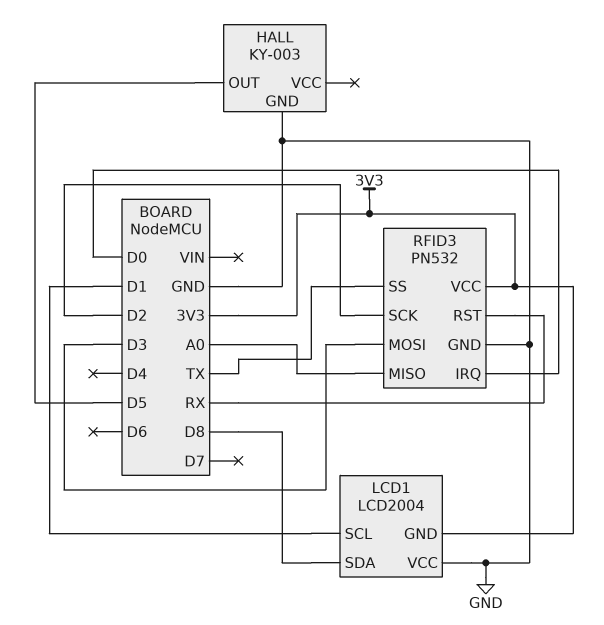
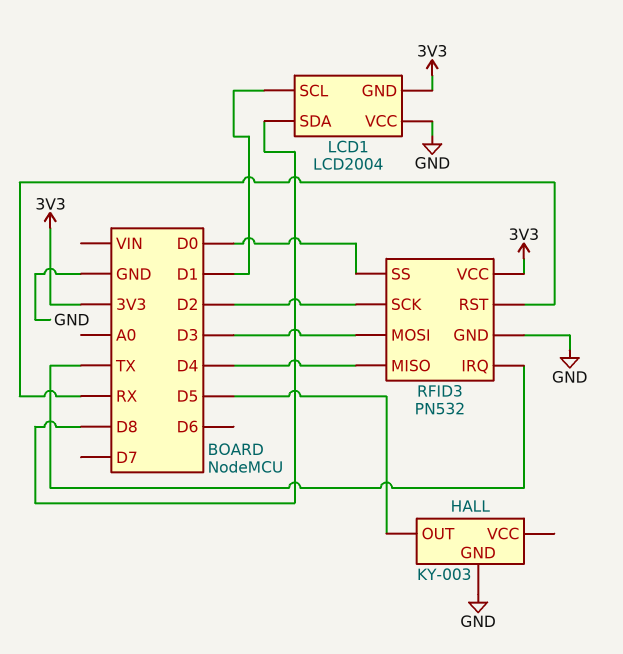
RFID3 pin IRQ: D0 -> TX
RFID3 pin MISO: A0 -> D4
RFID3 pin SS: TX -> D0

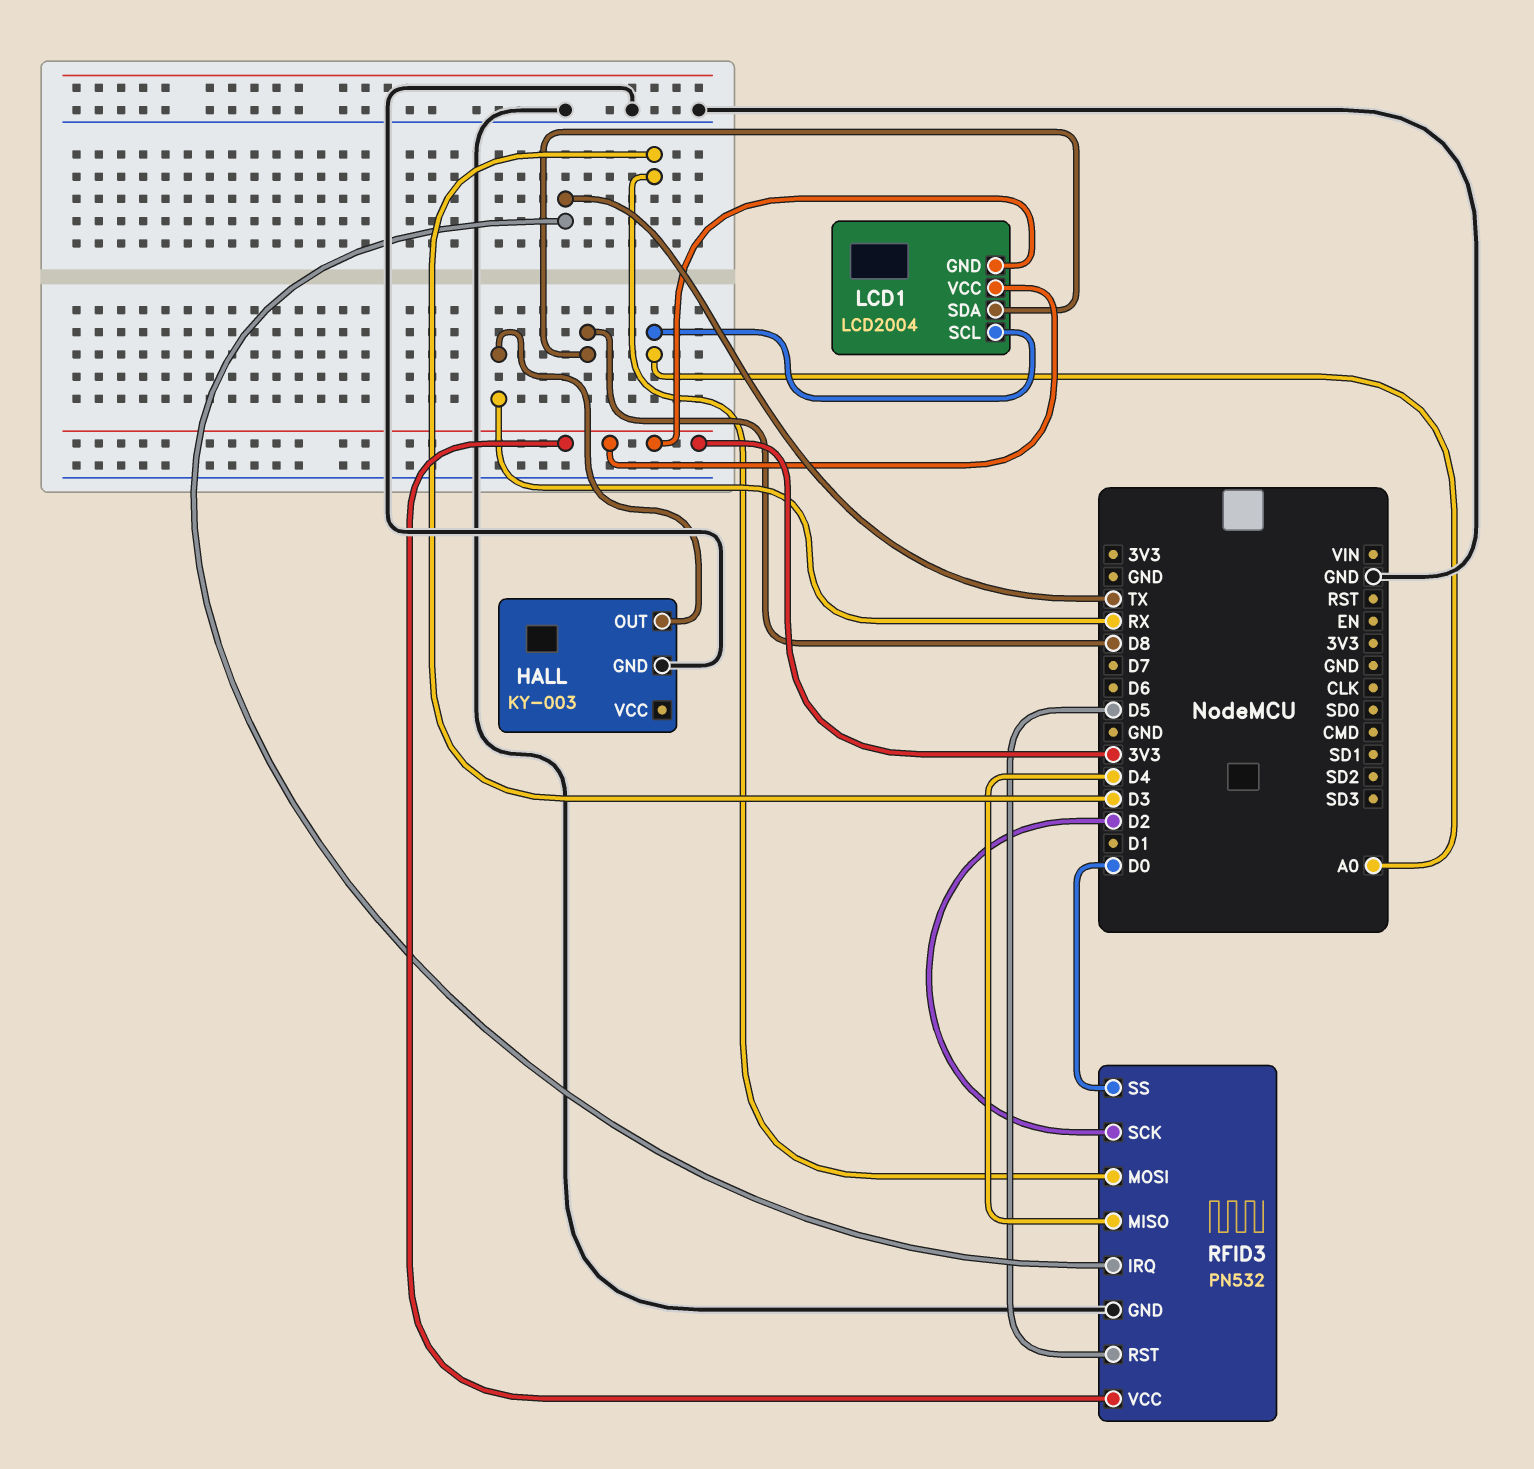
HALL pin OUT: D5 -> RX
LCD1 pin SCL: D1 -> A0
LCD1 pin VCC: GND -> 3V3
RFID3 pin RST: RX -> D5

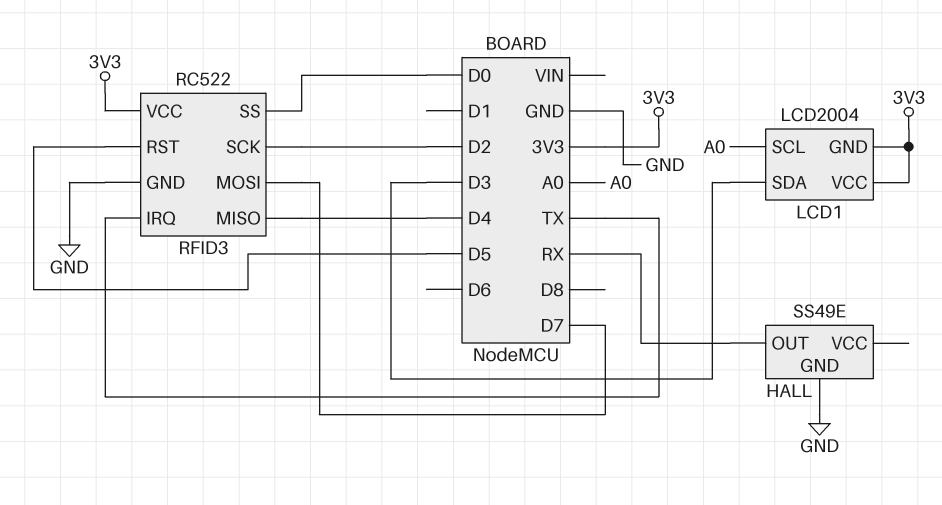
HALL: KY-003 -> SS49E
LCD1 pin SDA: D8 -> D3
RFID3: PN532 -> RC522
RFID3 pin MOSI: D3 -> D7

